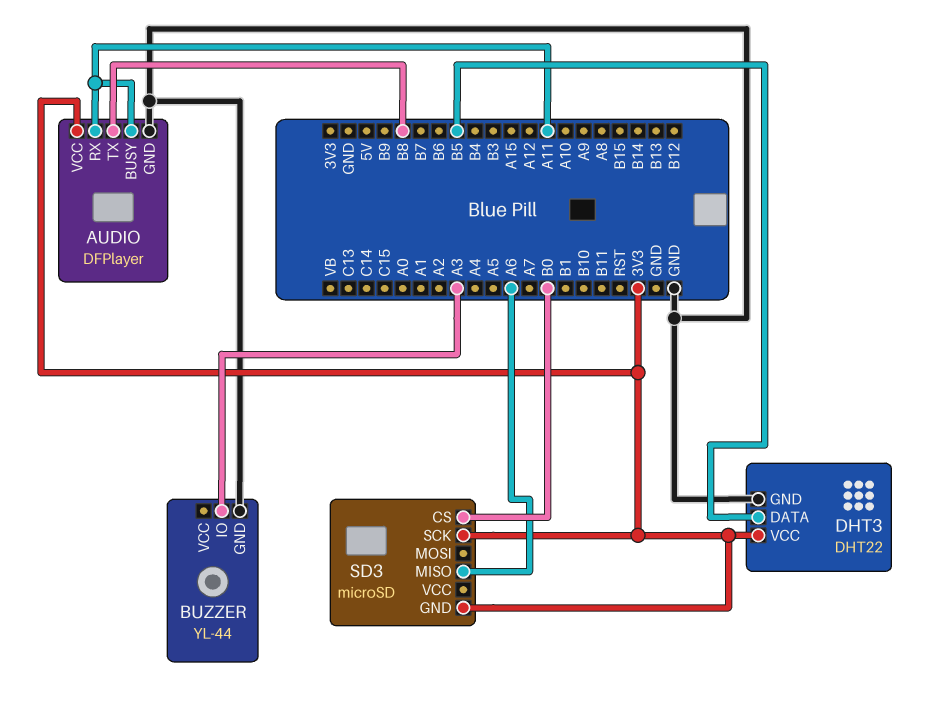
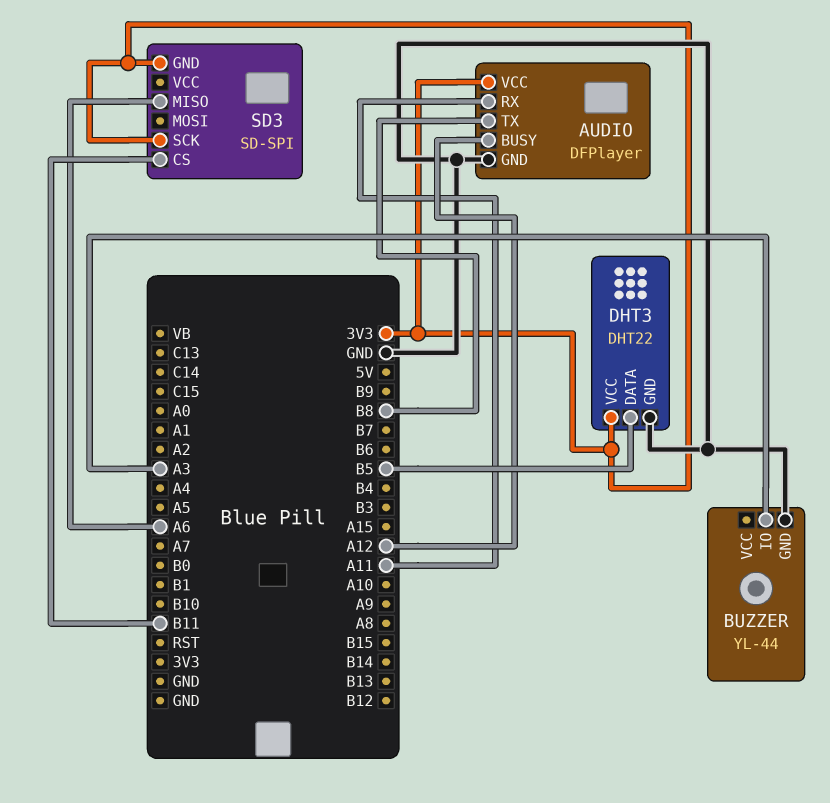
AUDIO pin BUSY: A11 -> A12
SD3: microSD -> SD-SPI
SD3 pin CS: B0 -> B11

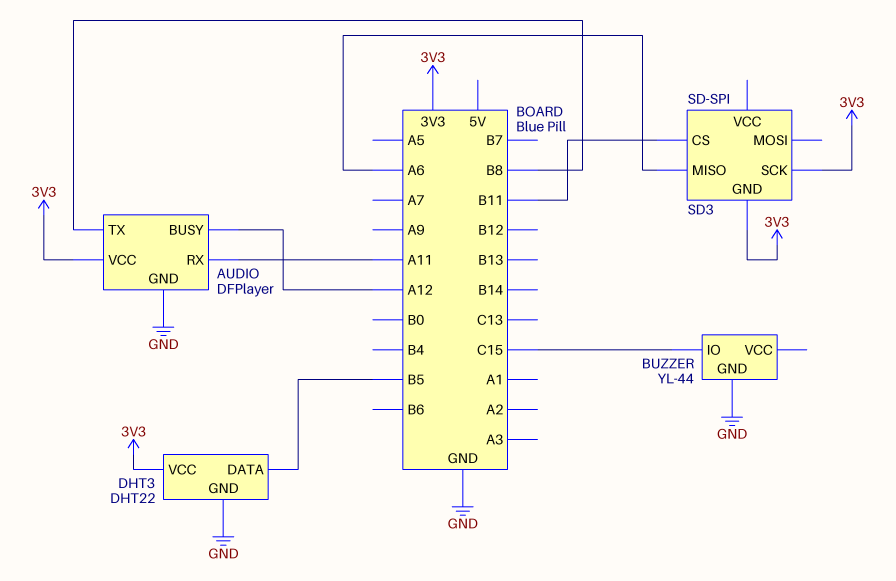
BUZZER pin IO: A3 -> C15

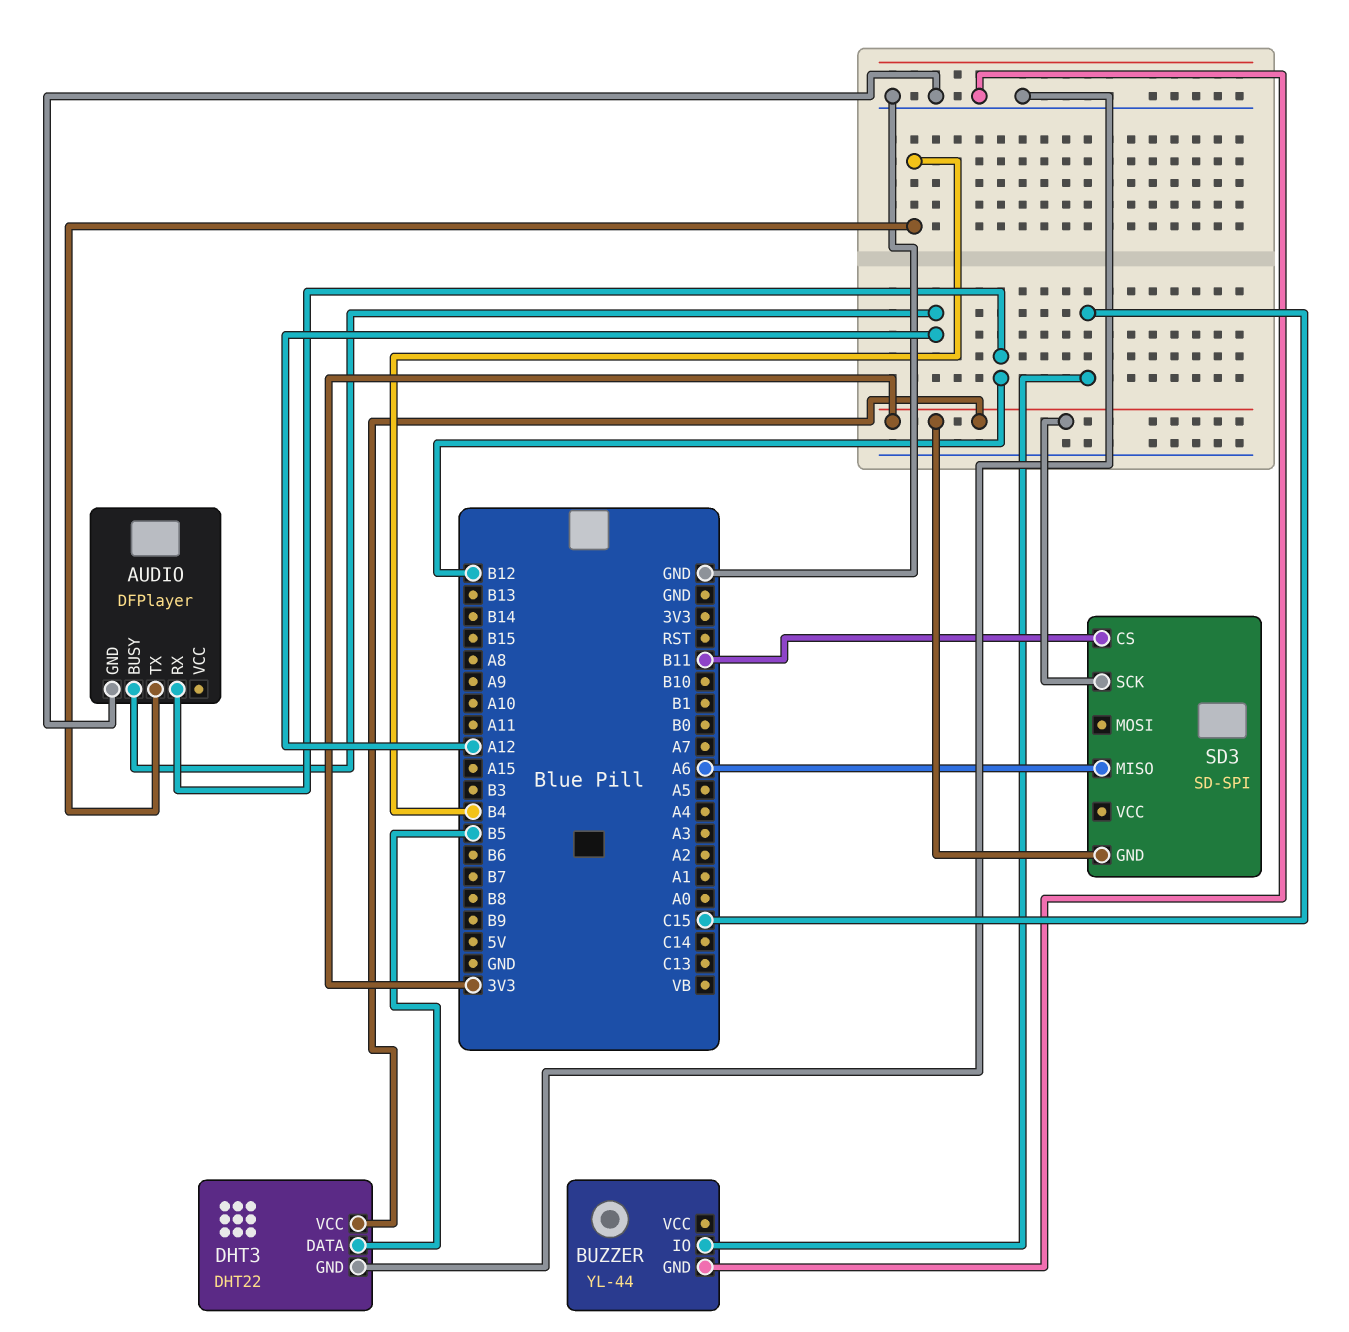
AUDIO pin RX: A11 -> B12
AUDIO pin TX: B8 -> B4
AUDIO pin VCC: 3V3 -> none

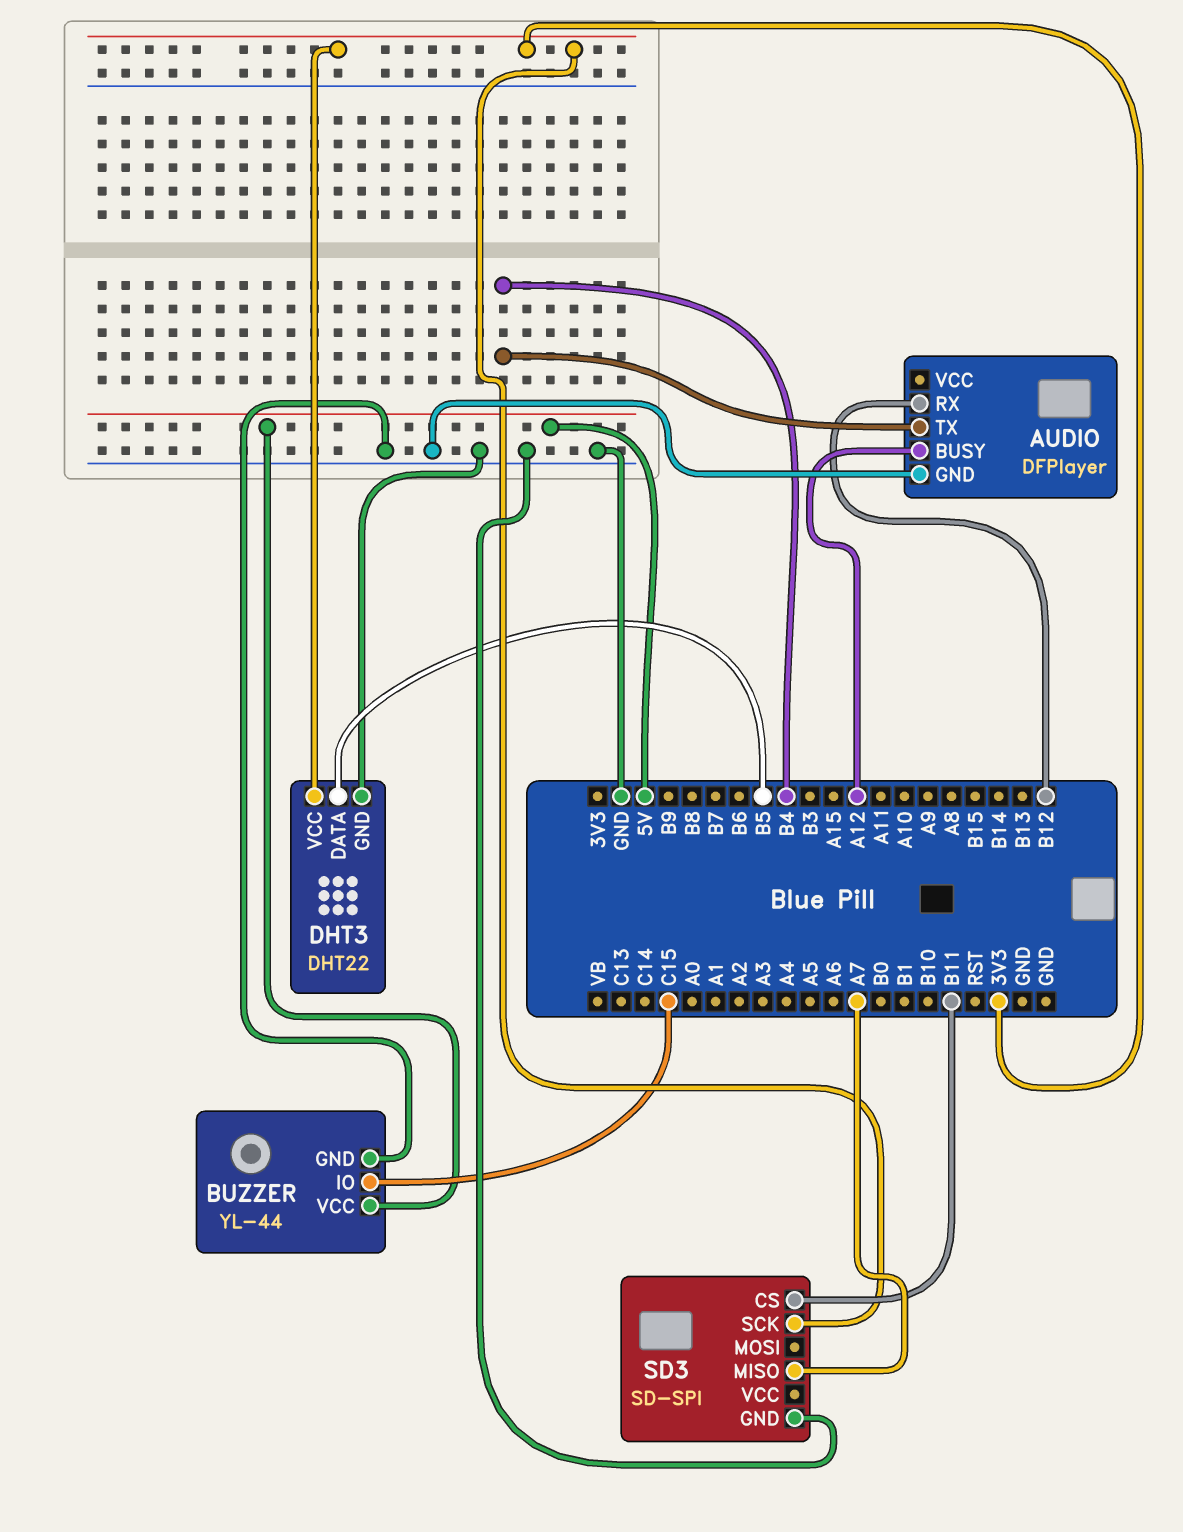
BUZZER pin VCC: none -> 5V
SD3 pin GND: 3V3 -> GND
SD3 pin MISO: A6 -> A7

